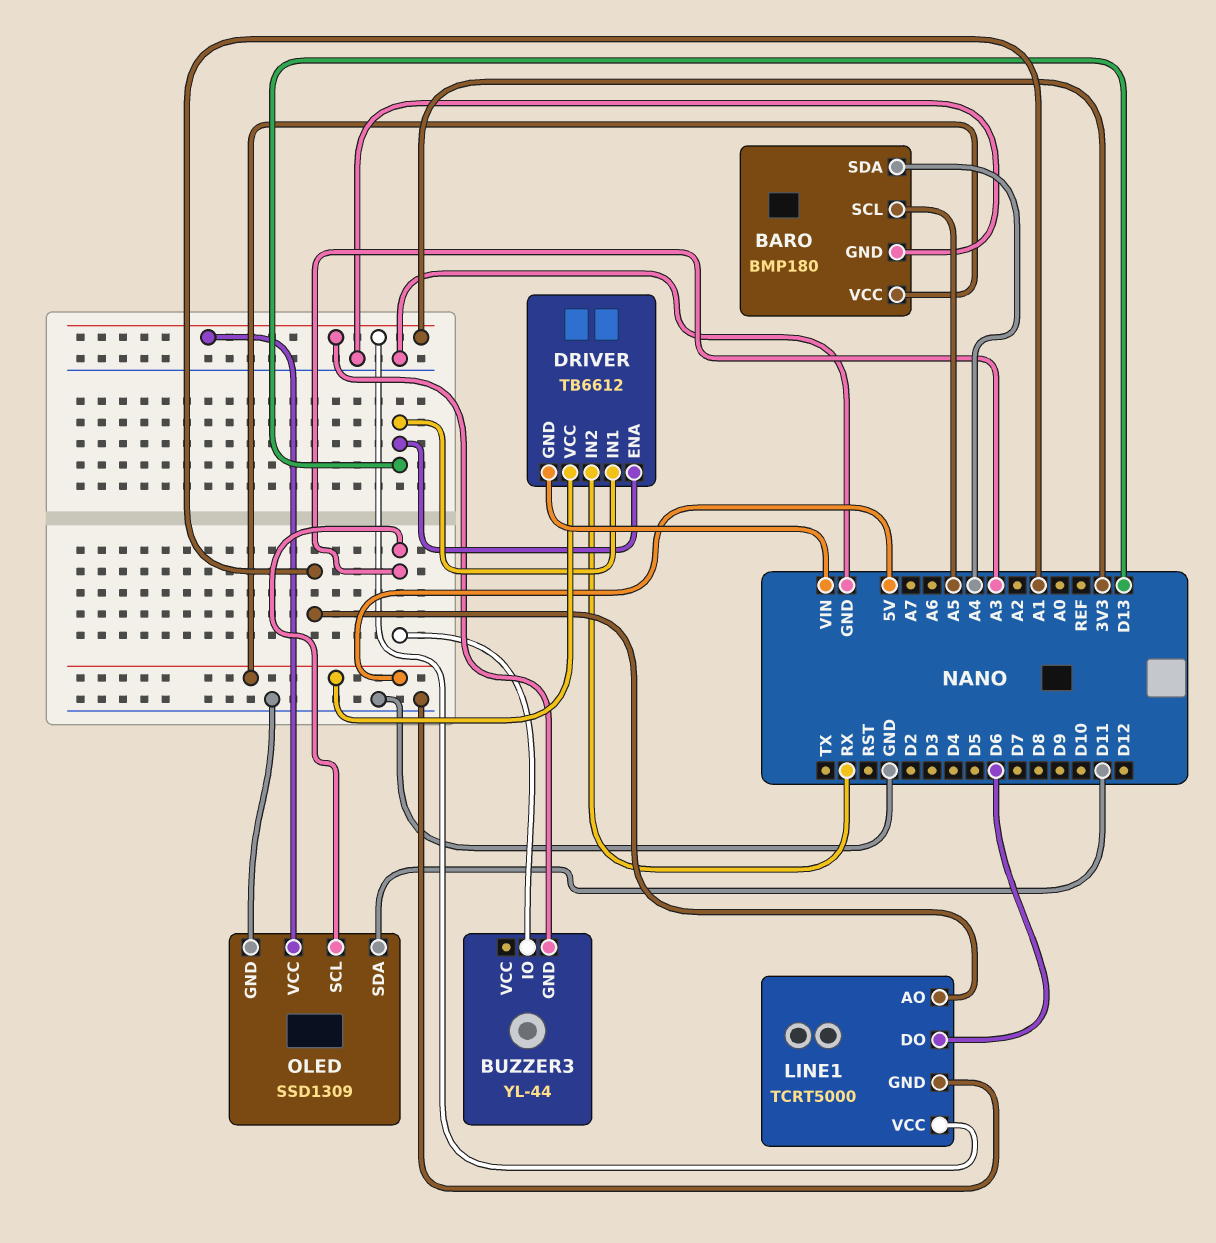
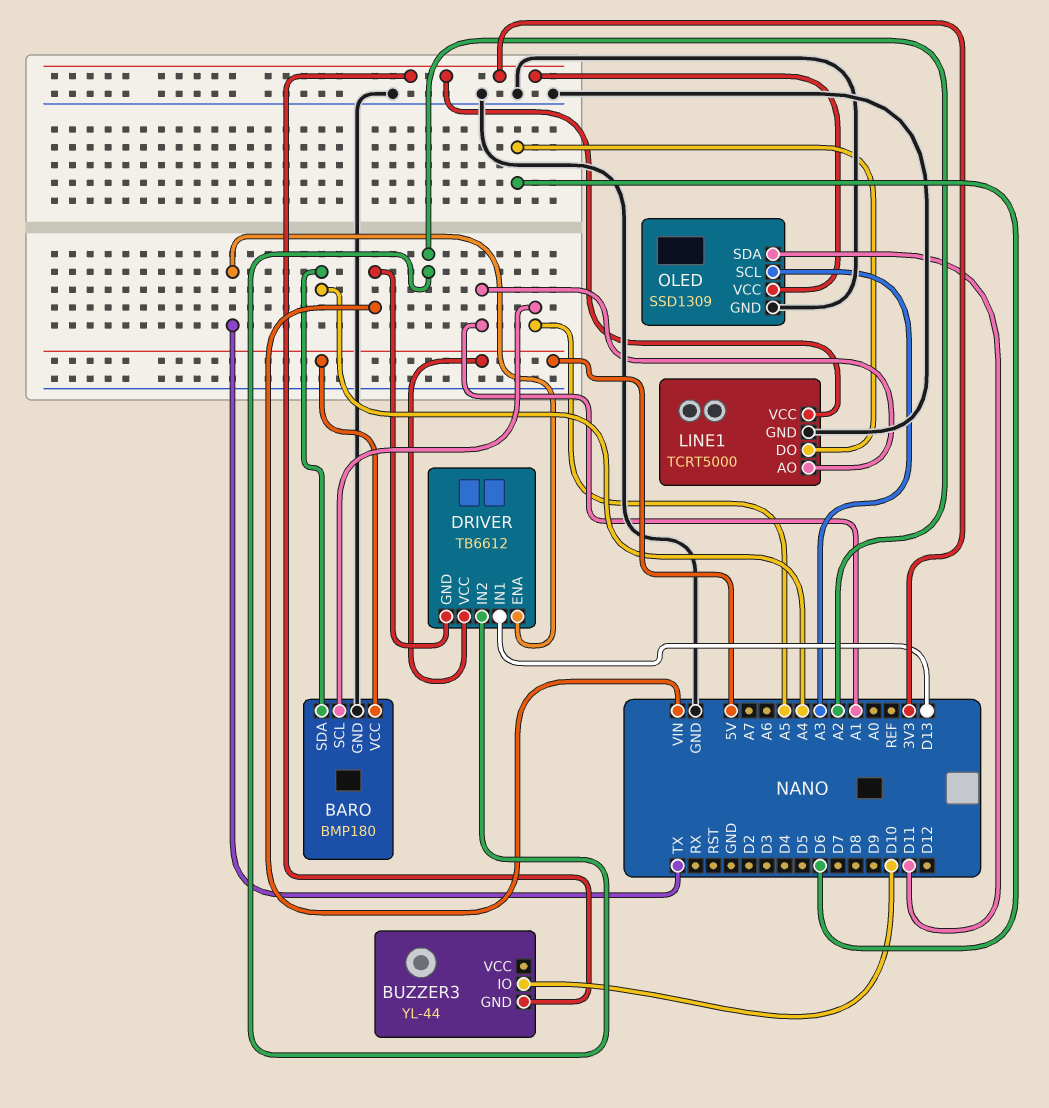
BUZZER3 pin IO: A3 -> D10
DRIVER pin ENA: D13 -> TX
DRIVER pin IN2: RX -> A2

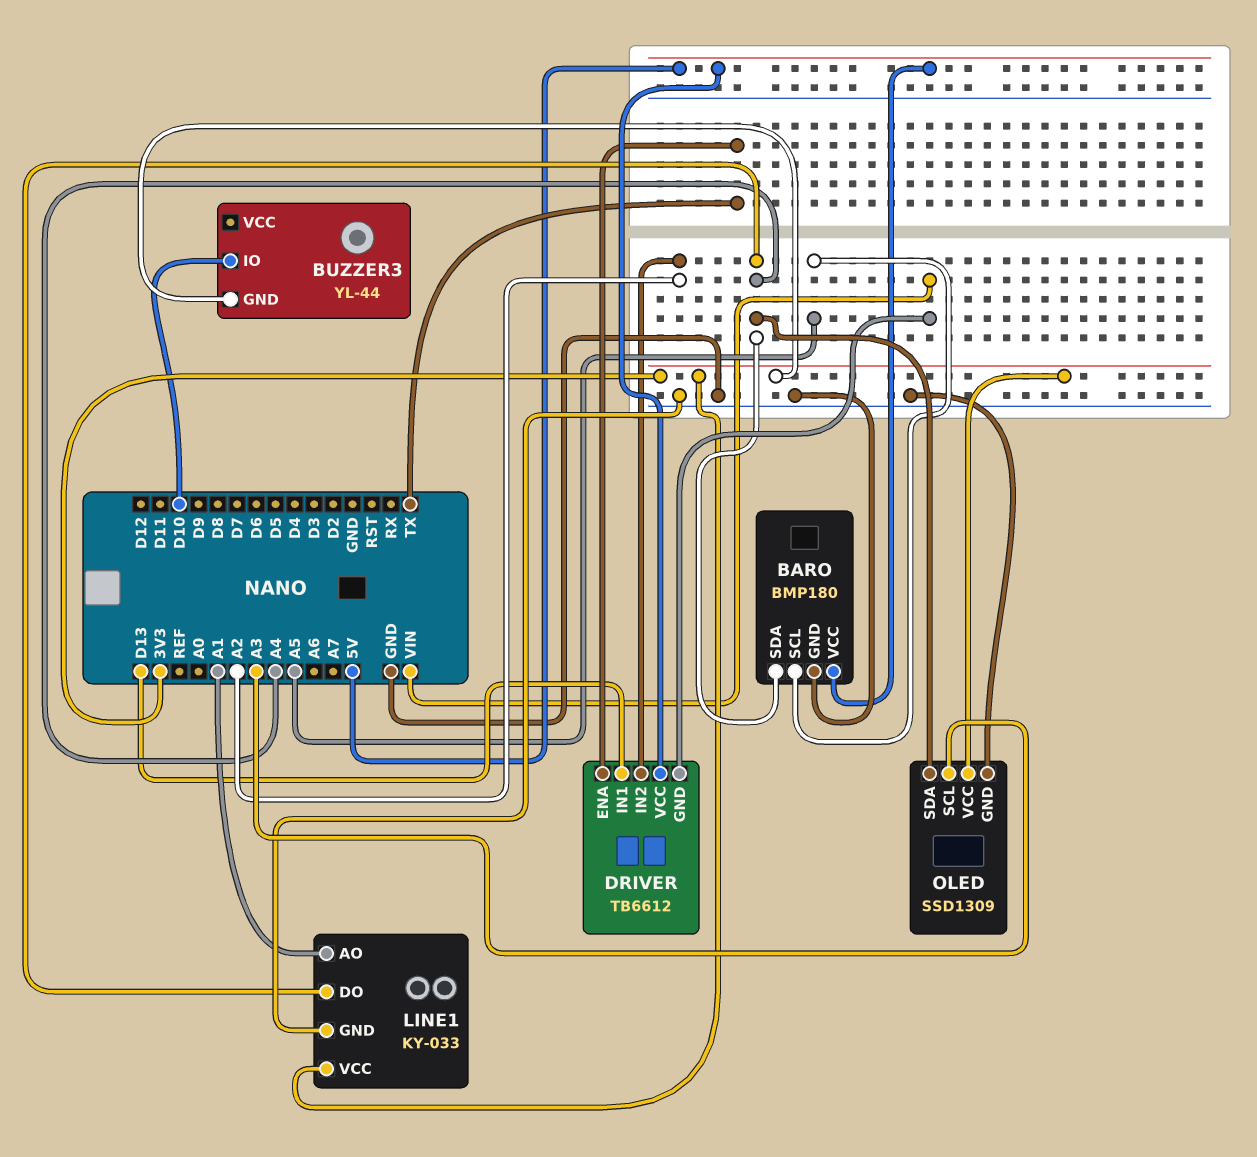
LINE1: TCRT5000 -> KY-033
LINE1 pin DO: D6 -> A4
OLED pin SDA: D11 -> A4

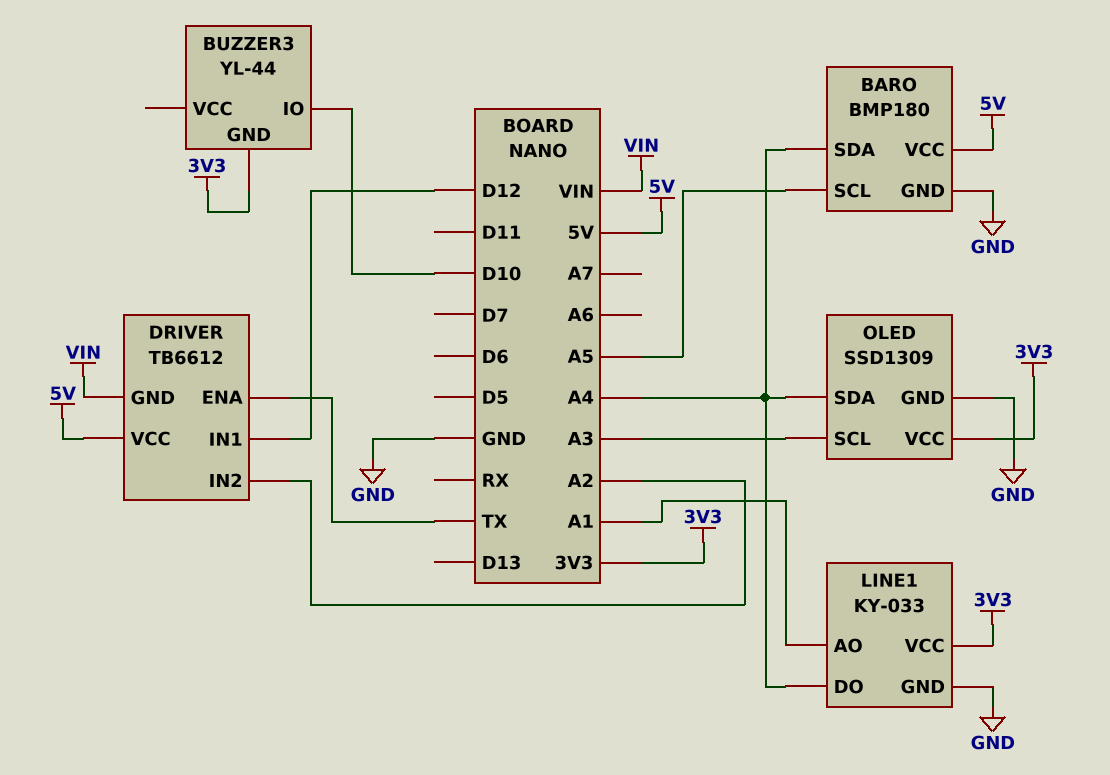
DRIVER pin IN1: D13 -> D12

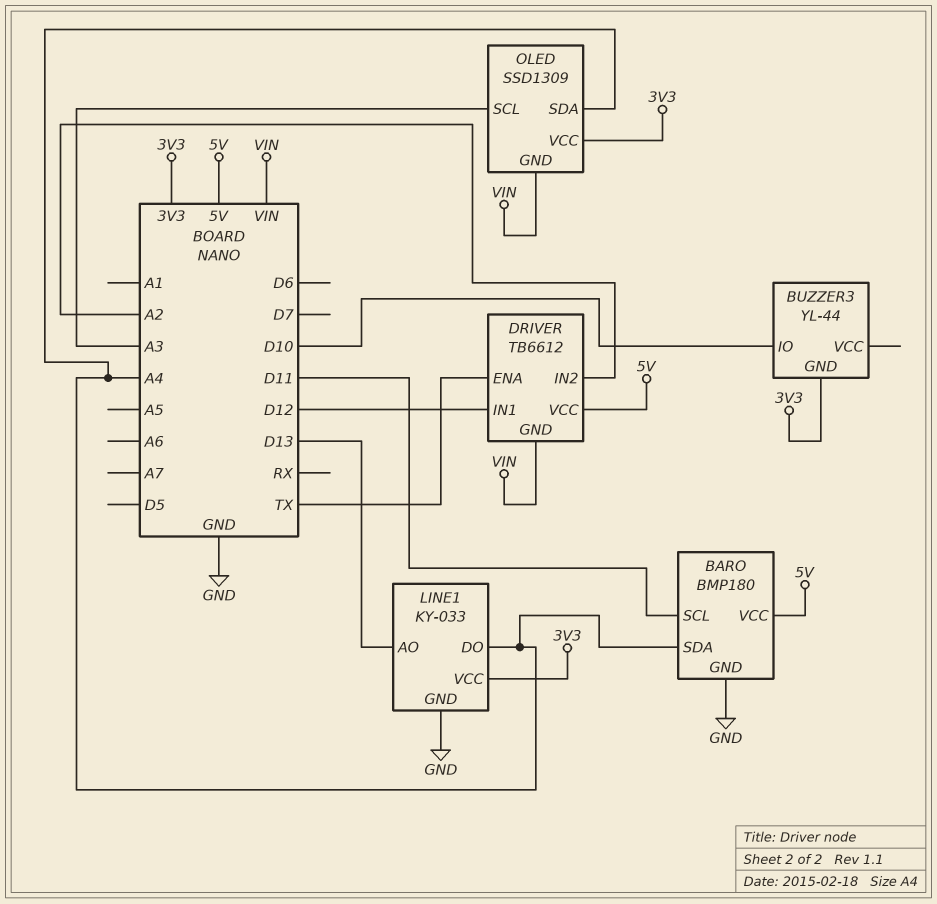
BARO pin SCL: A5 -> D11
LINE1 pin AO: A1 -> D13
OLED pin GND: GND -> VIN

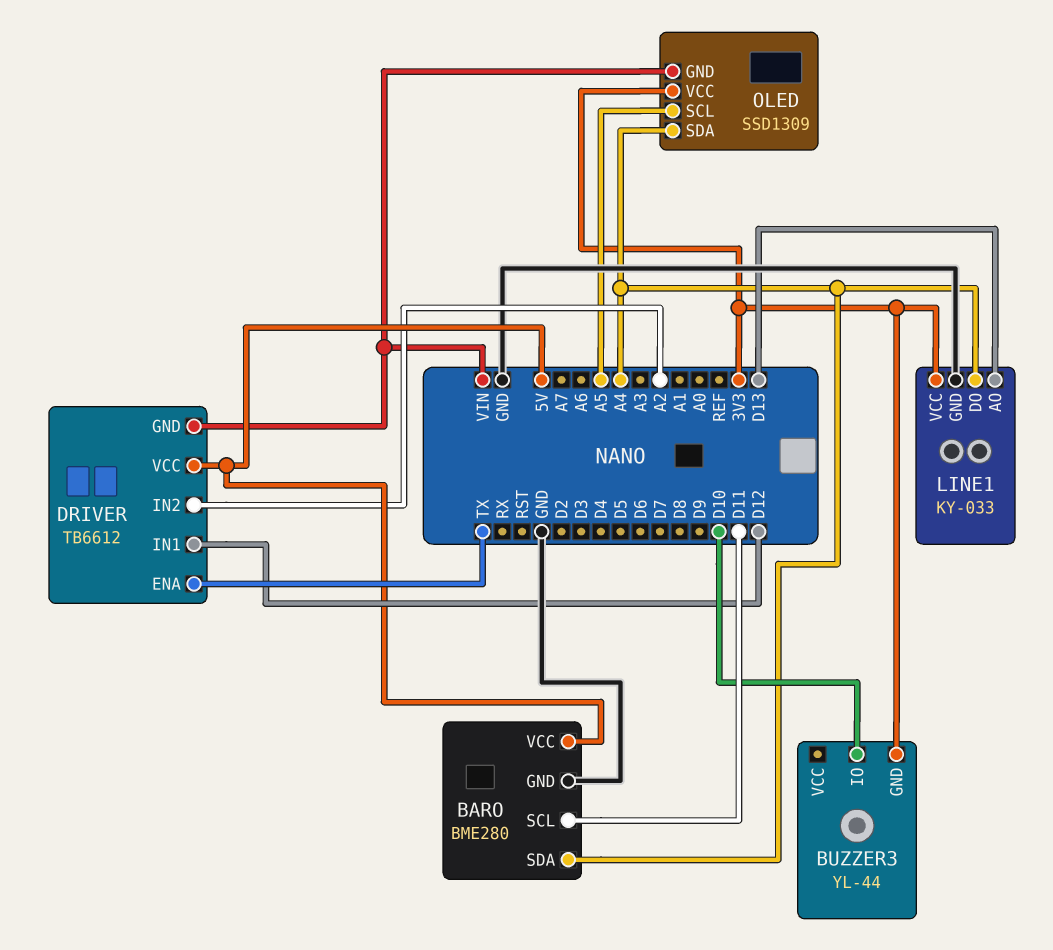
BARO: BMP180 -> BME280
OLED pin SCL: A3 -> A5

